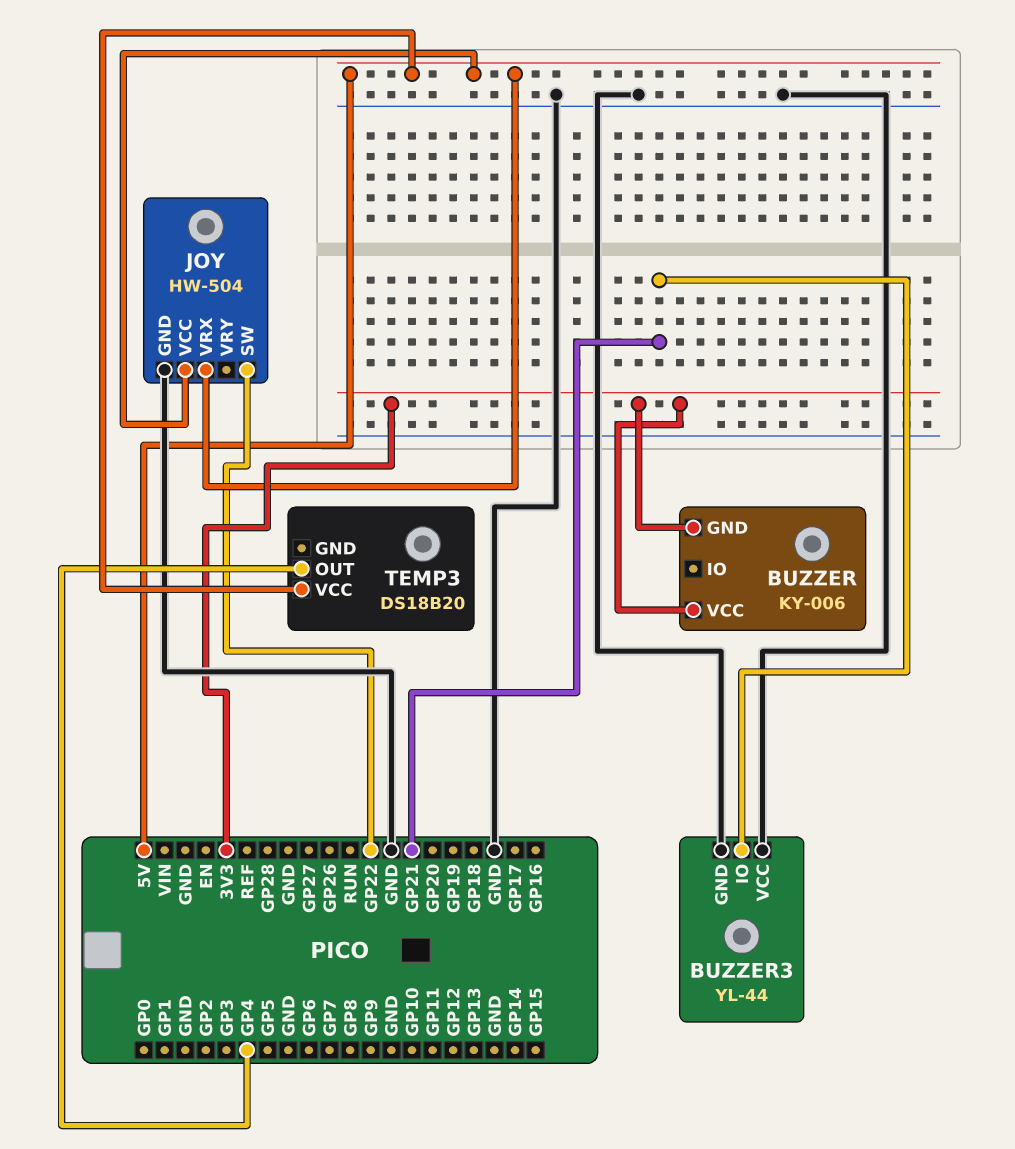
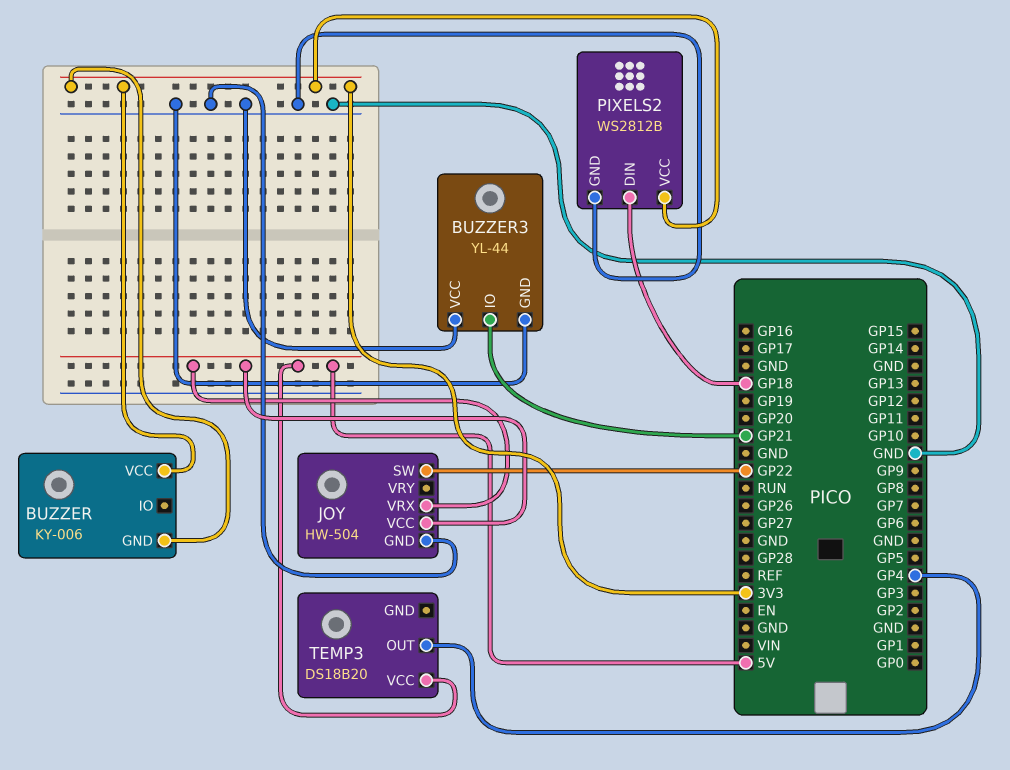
PIXELS2: none -> WS2812B
PIXELS2 pin DIN: none -> GP18
PIXELS2 pin GND: none -> GND
PIXELS2 pin VCC: none -> 3V3

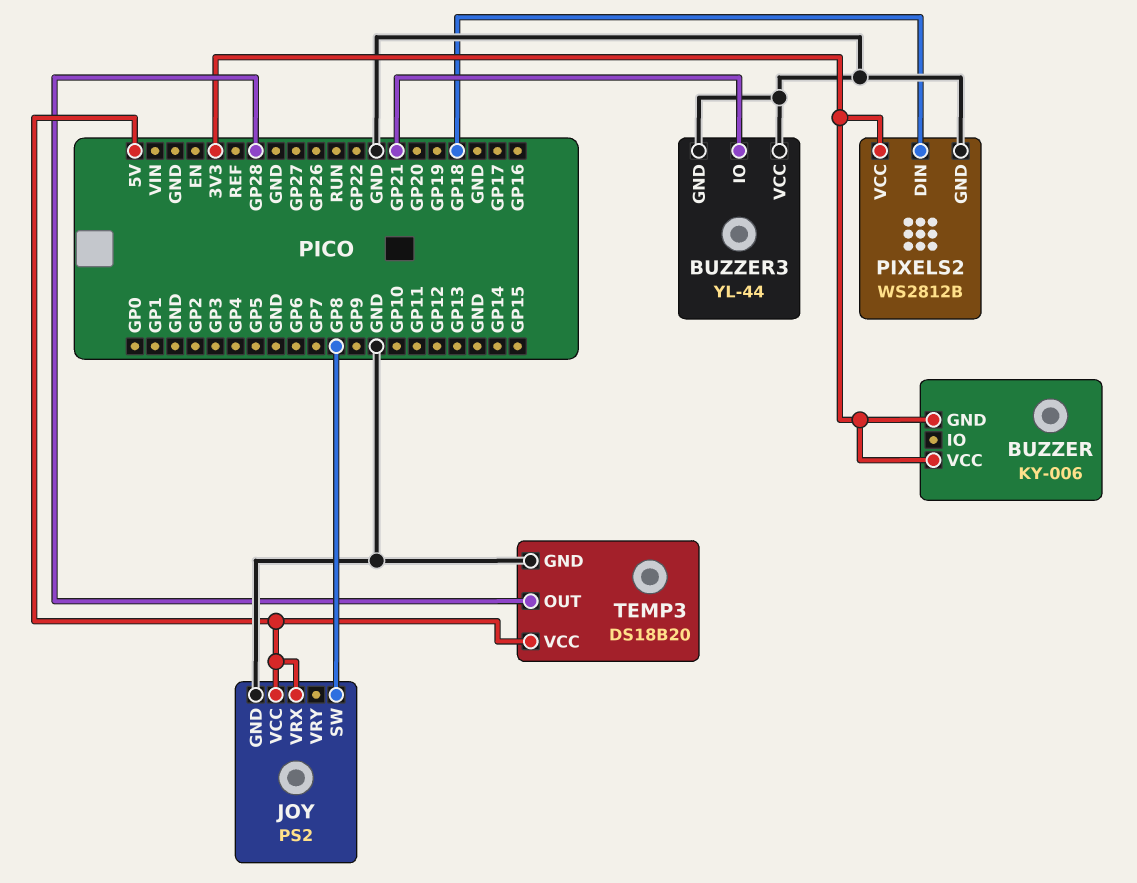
JOY: HW-504 -> PS2
JOY pin SW: GP22 -> GP8
TEMP3 pin GND: none -> GND
TEMP3 pin OUT: GP4 -> GP28

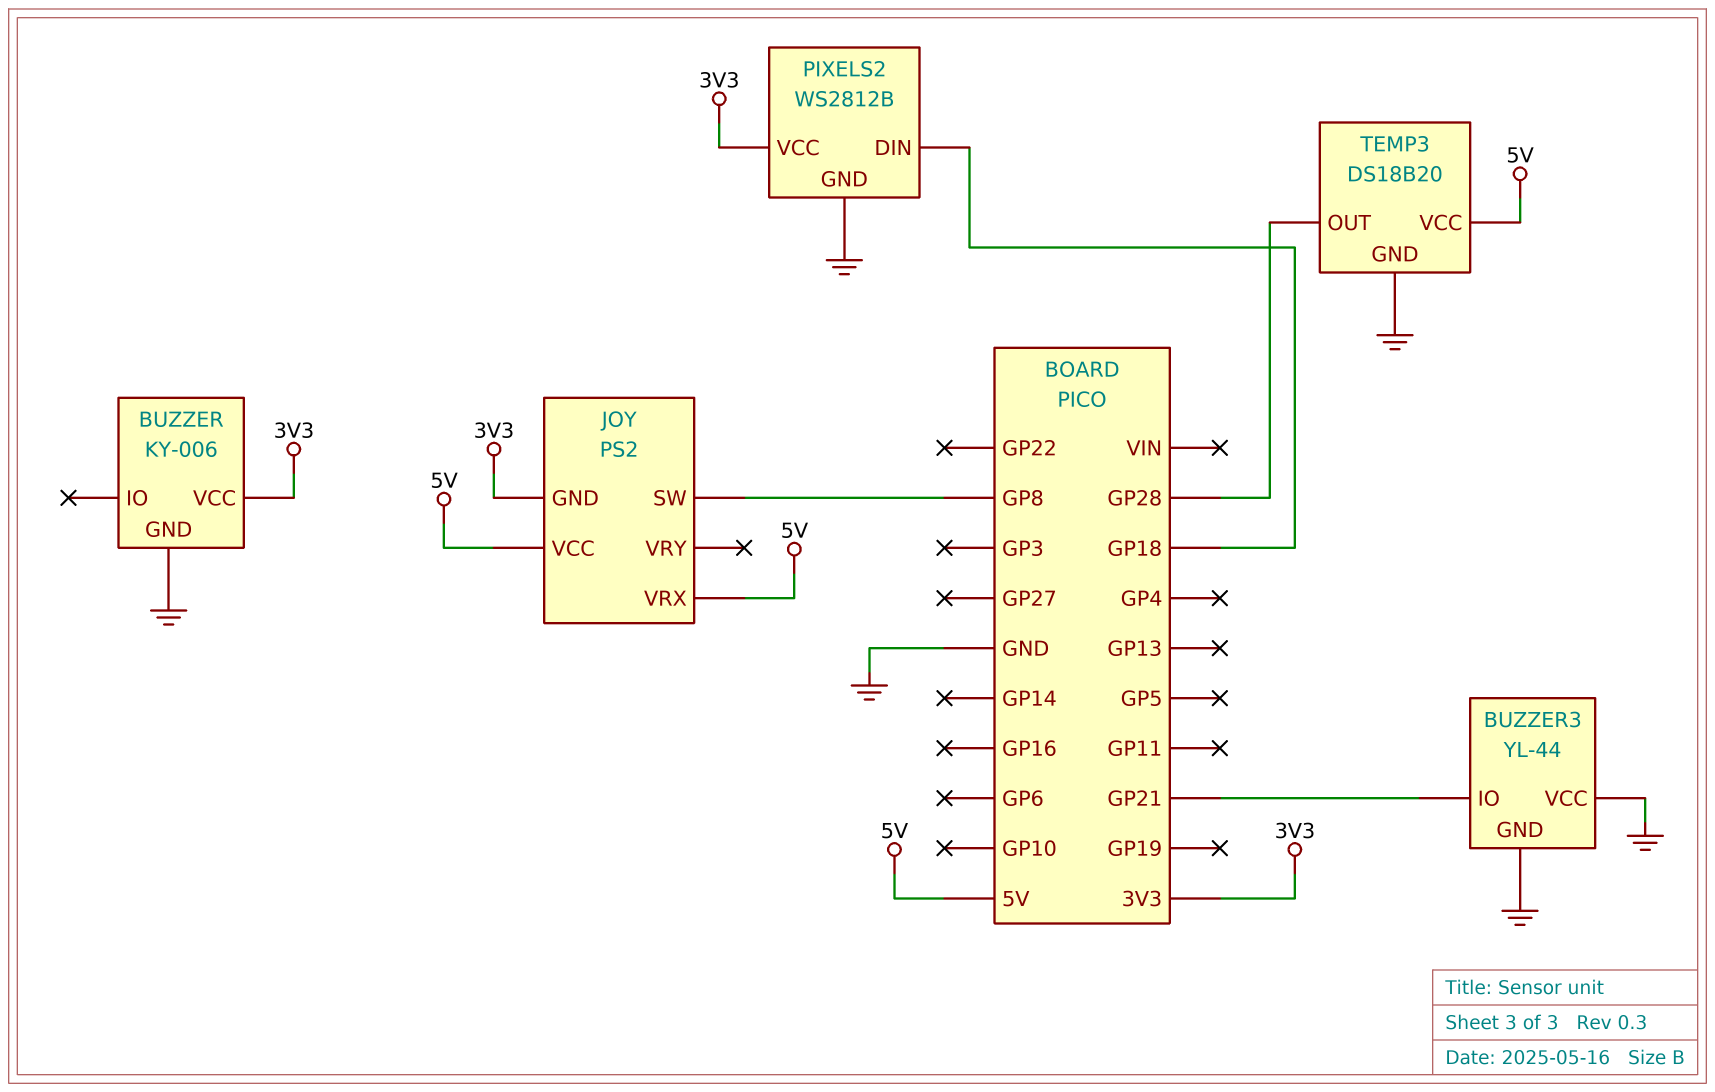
BUZZER pin GND: 3V3 -> GND
JOY pin GND: GND -> 3V3

